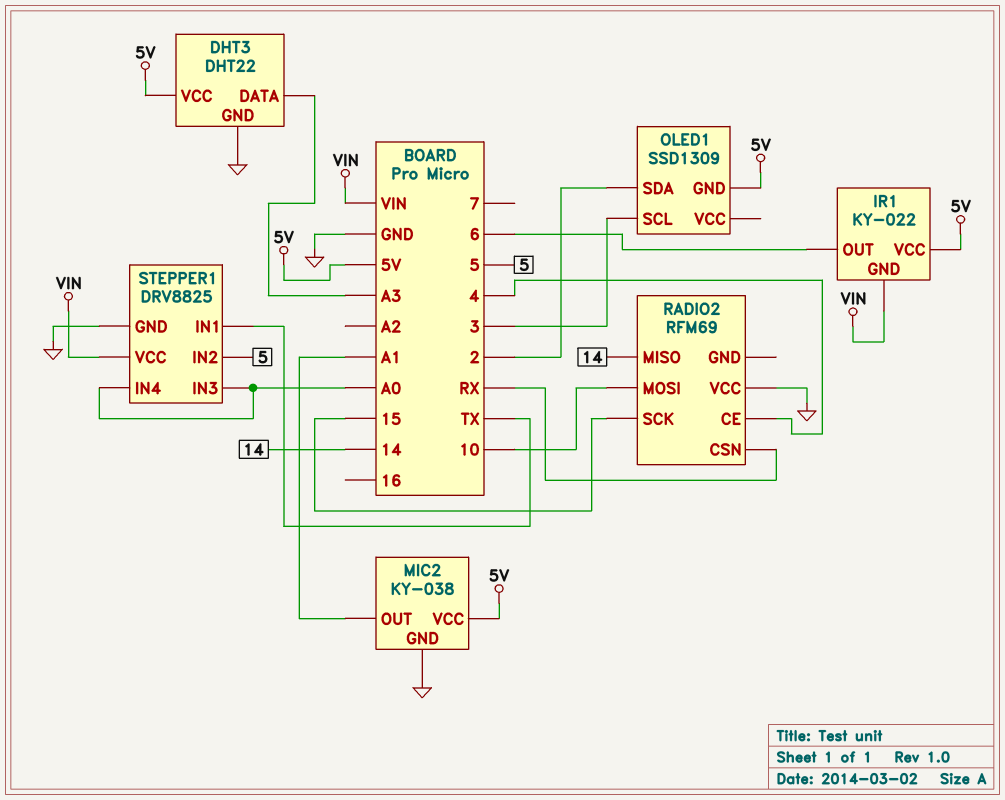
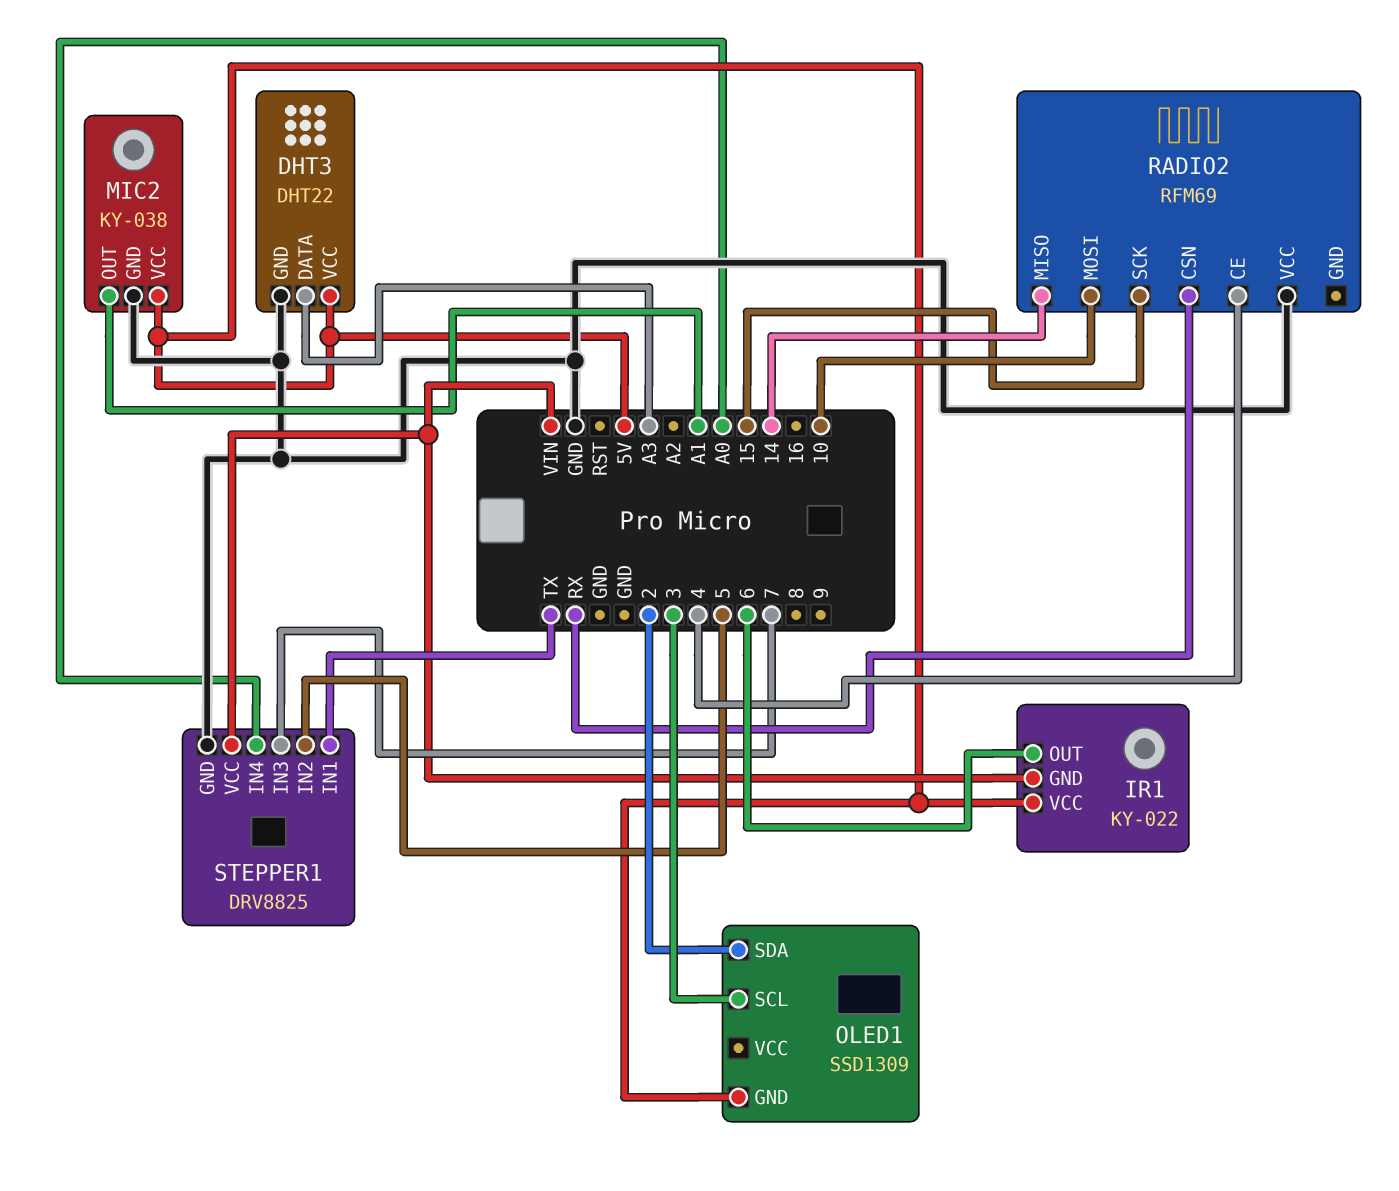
STEPPER1 pin IN3: A0 -> 7

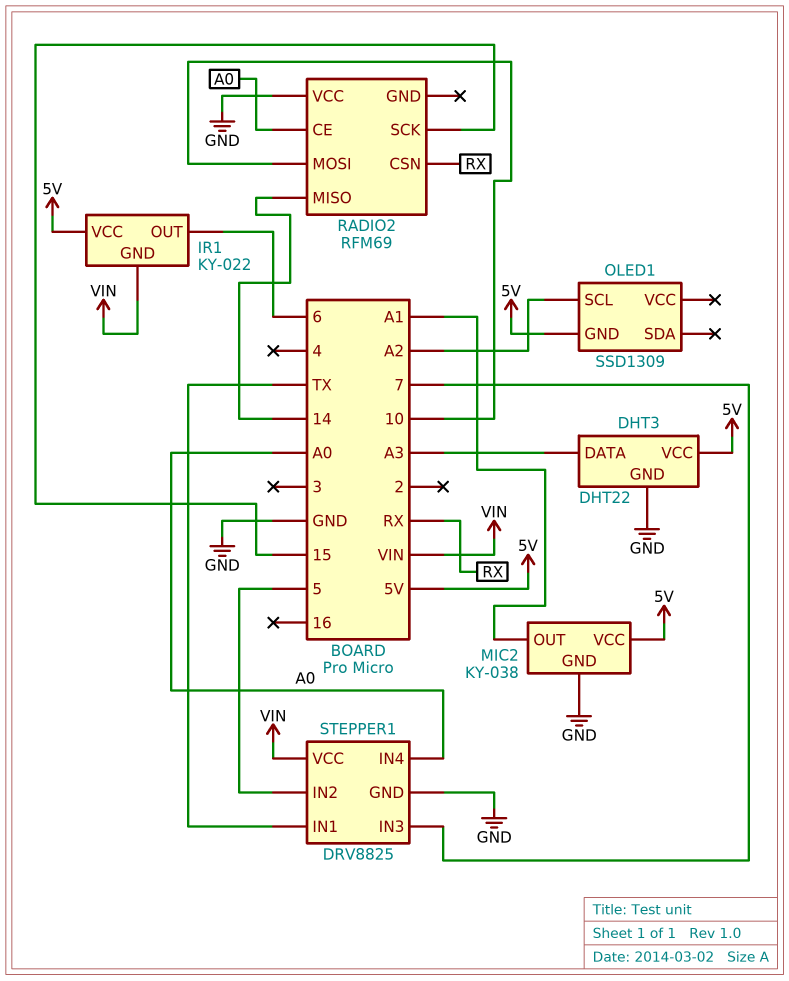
OLED1 pin SCL: 3 -> A2
OLED1 pin SDA: 2 -> none
RADIO2 pin CE: 4 -> A0

